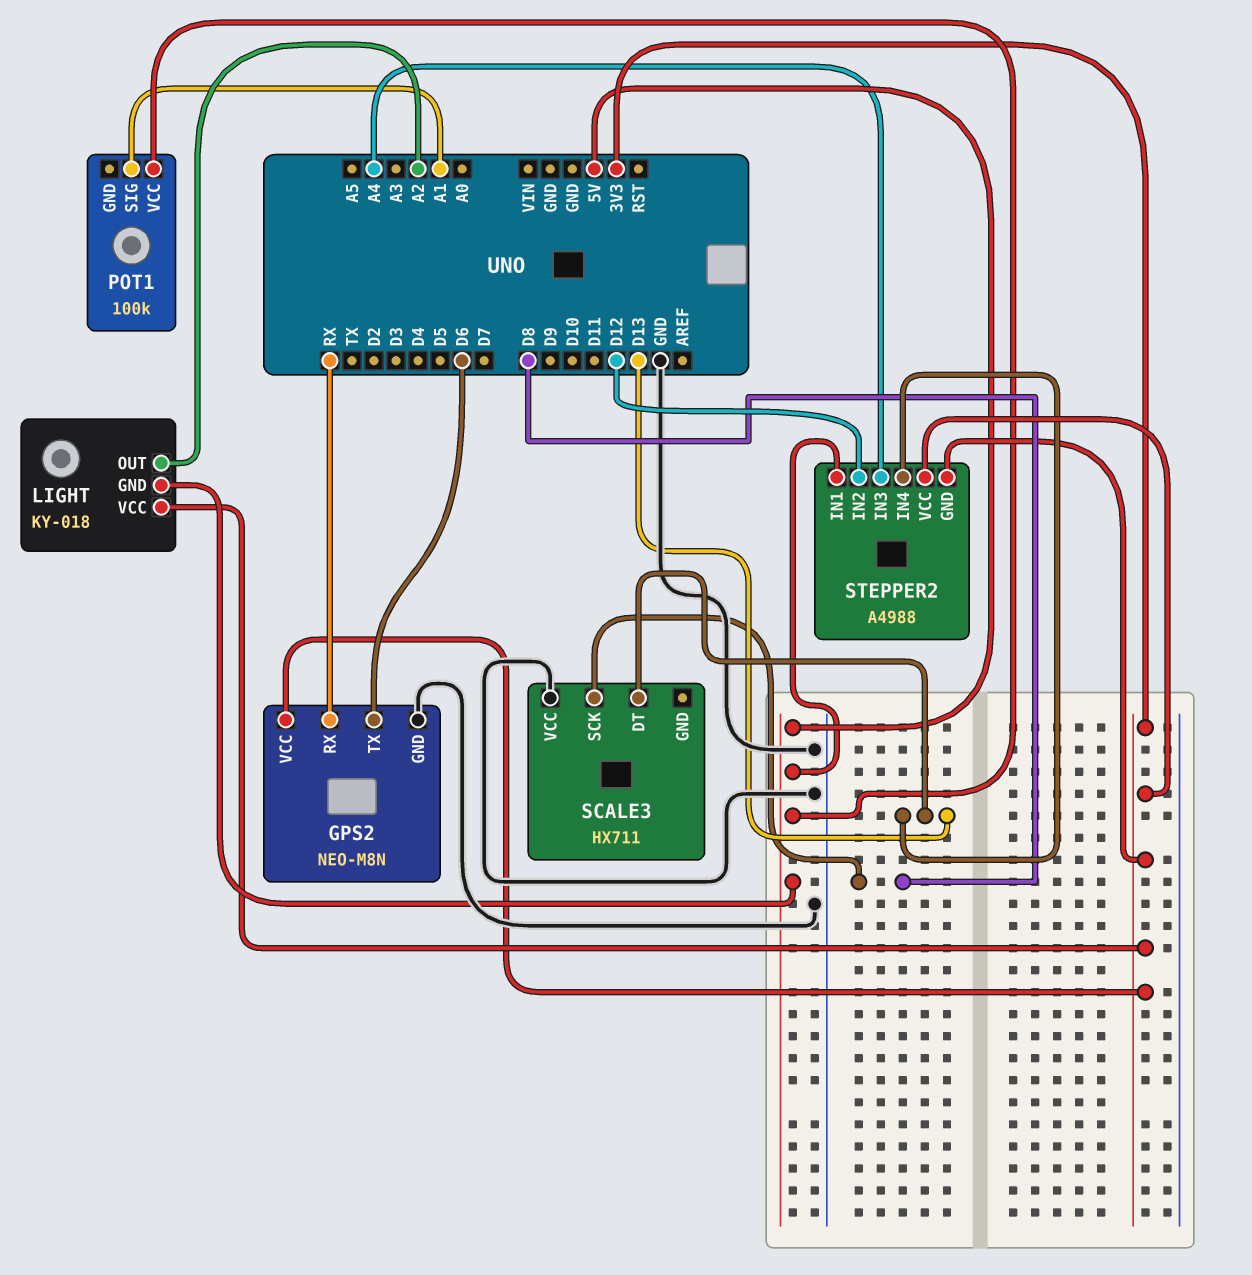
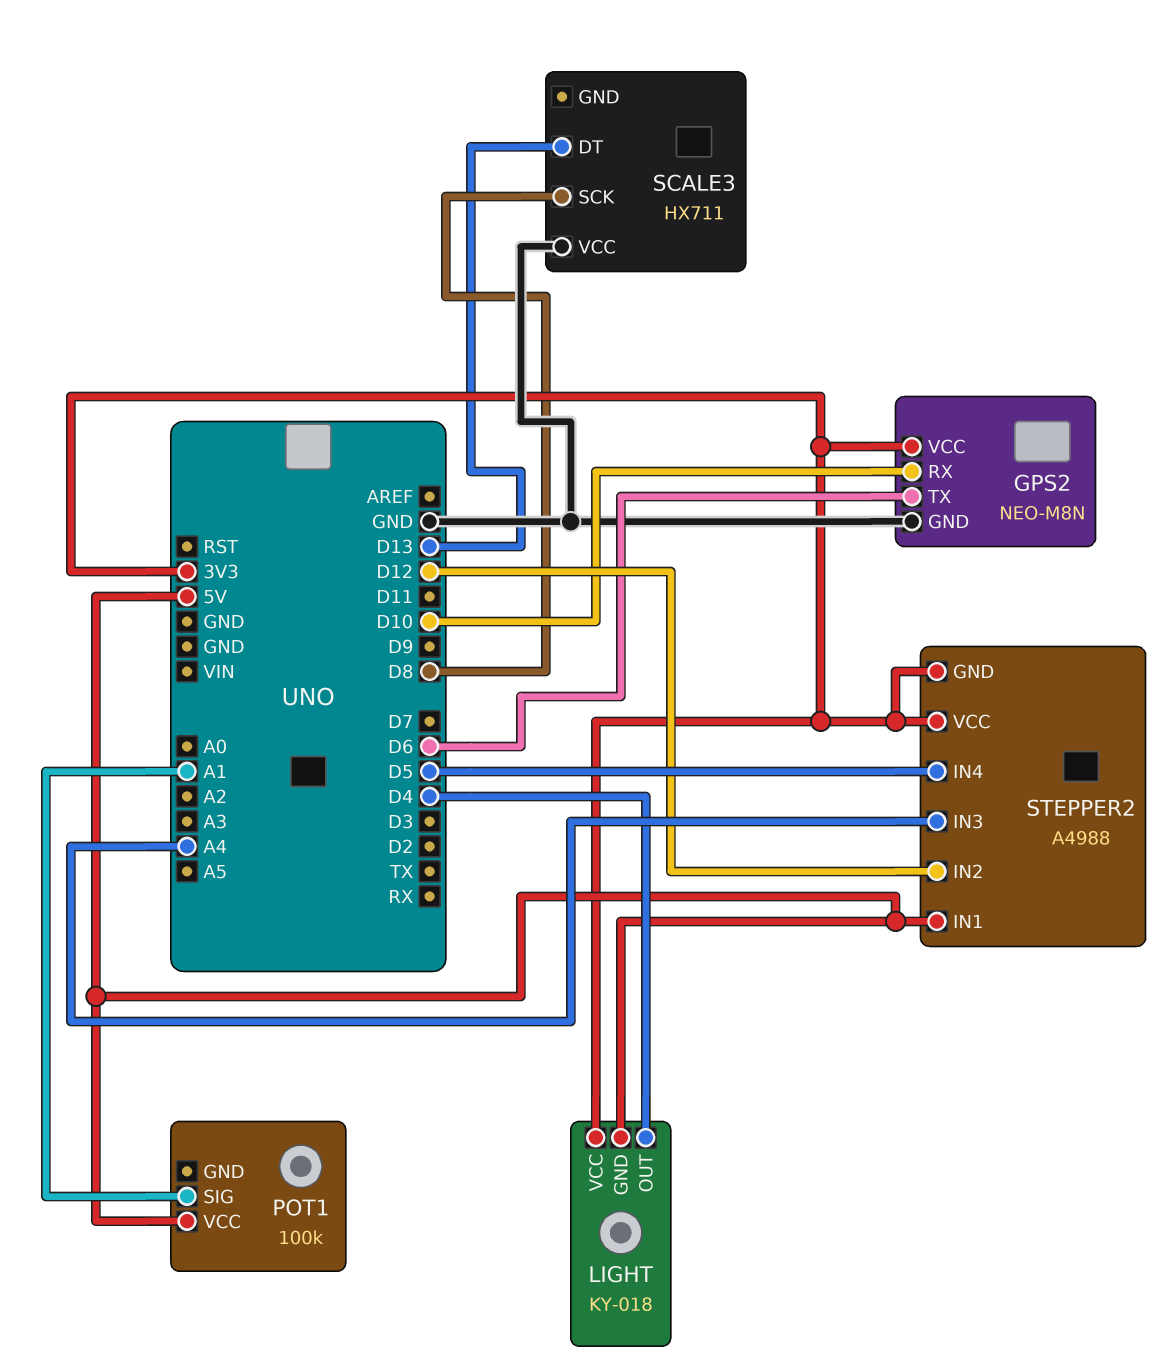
GPS2 pin RX: RX -> D10
LIGHT pin OUT: A2 -> D4
STEPPER2 pin IN4: D13 -> D5

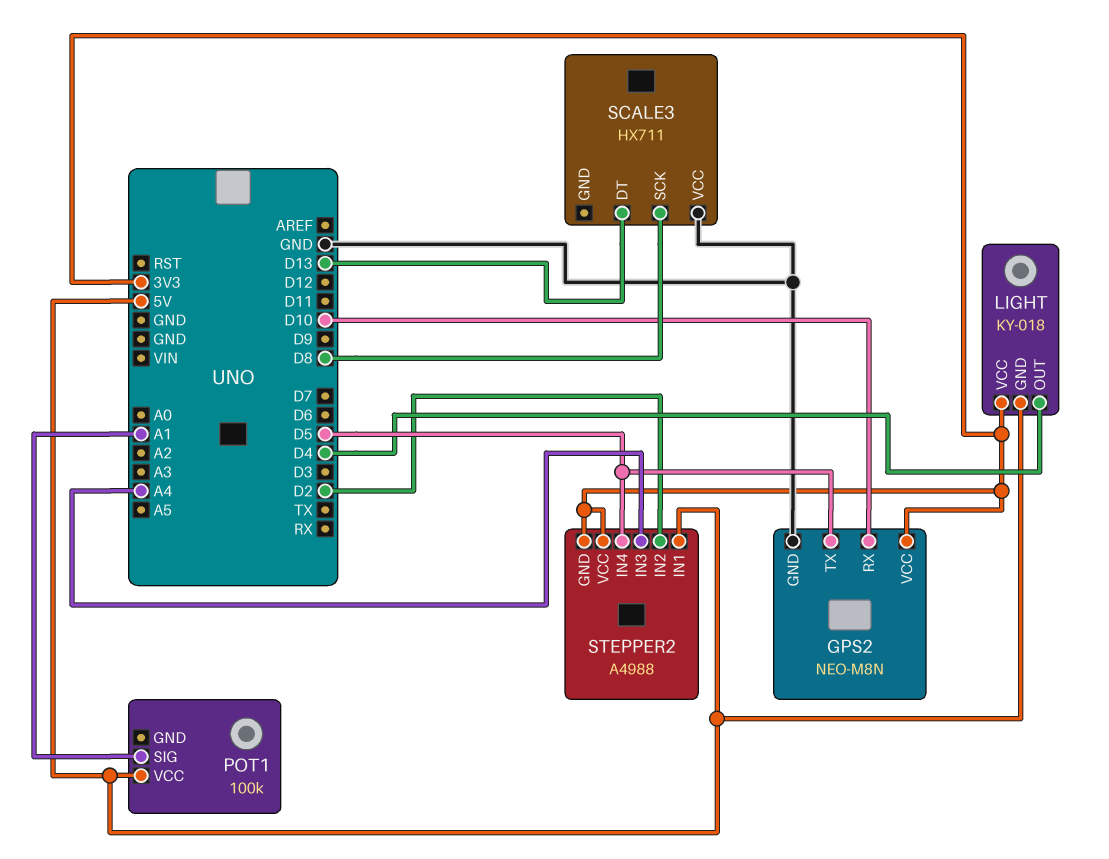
GPS2 pin TX: D6 -> D5
STEPPER2 pin IN2: D12 -> D2

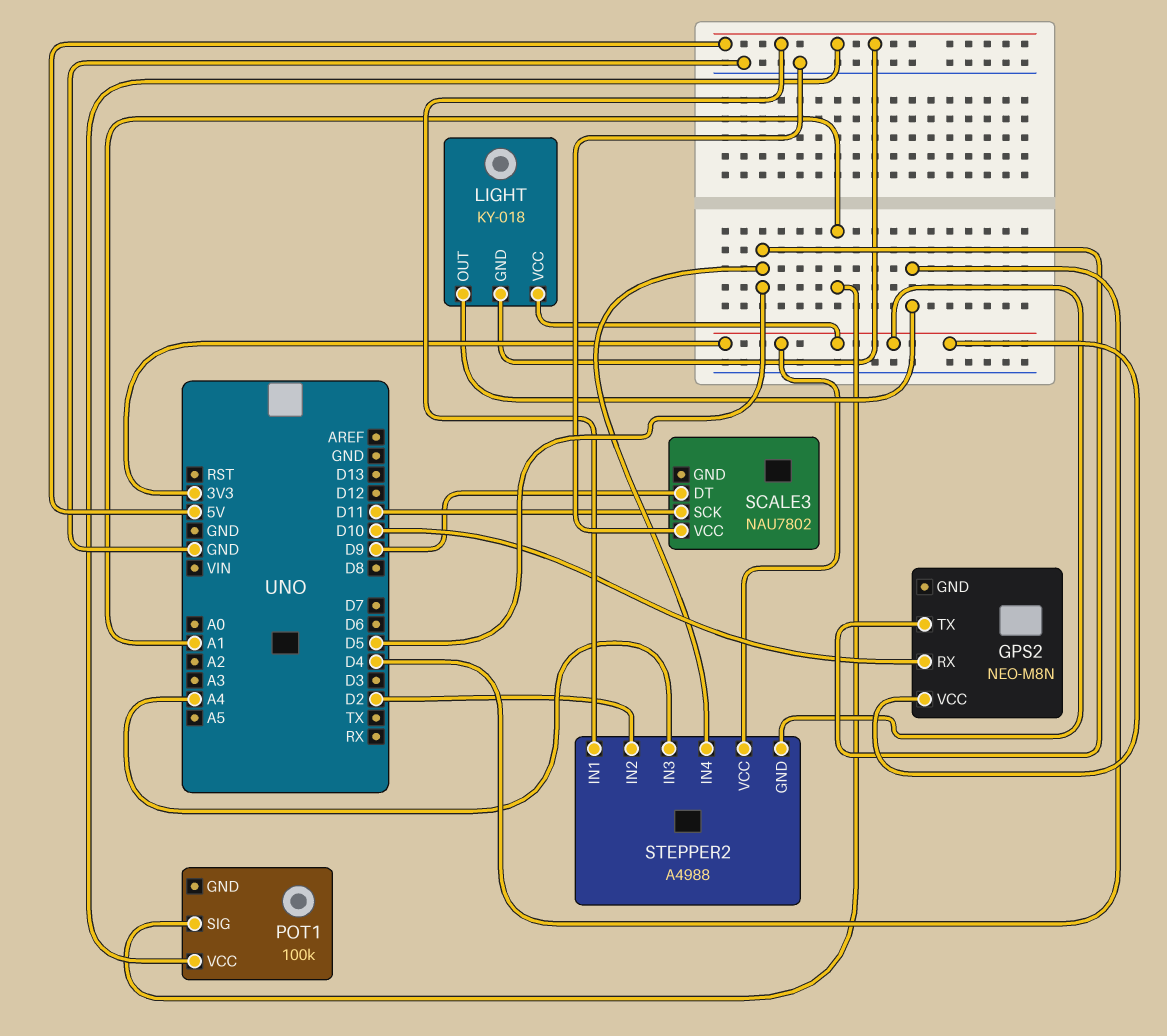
GPS2 pin GND: GND -> none
SCALE3: HX711 -> NAU7802
SCALE3 pin DT: D13 -> D9
SCALE3 pin SCK: D8 -> D11

